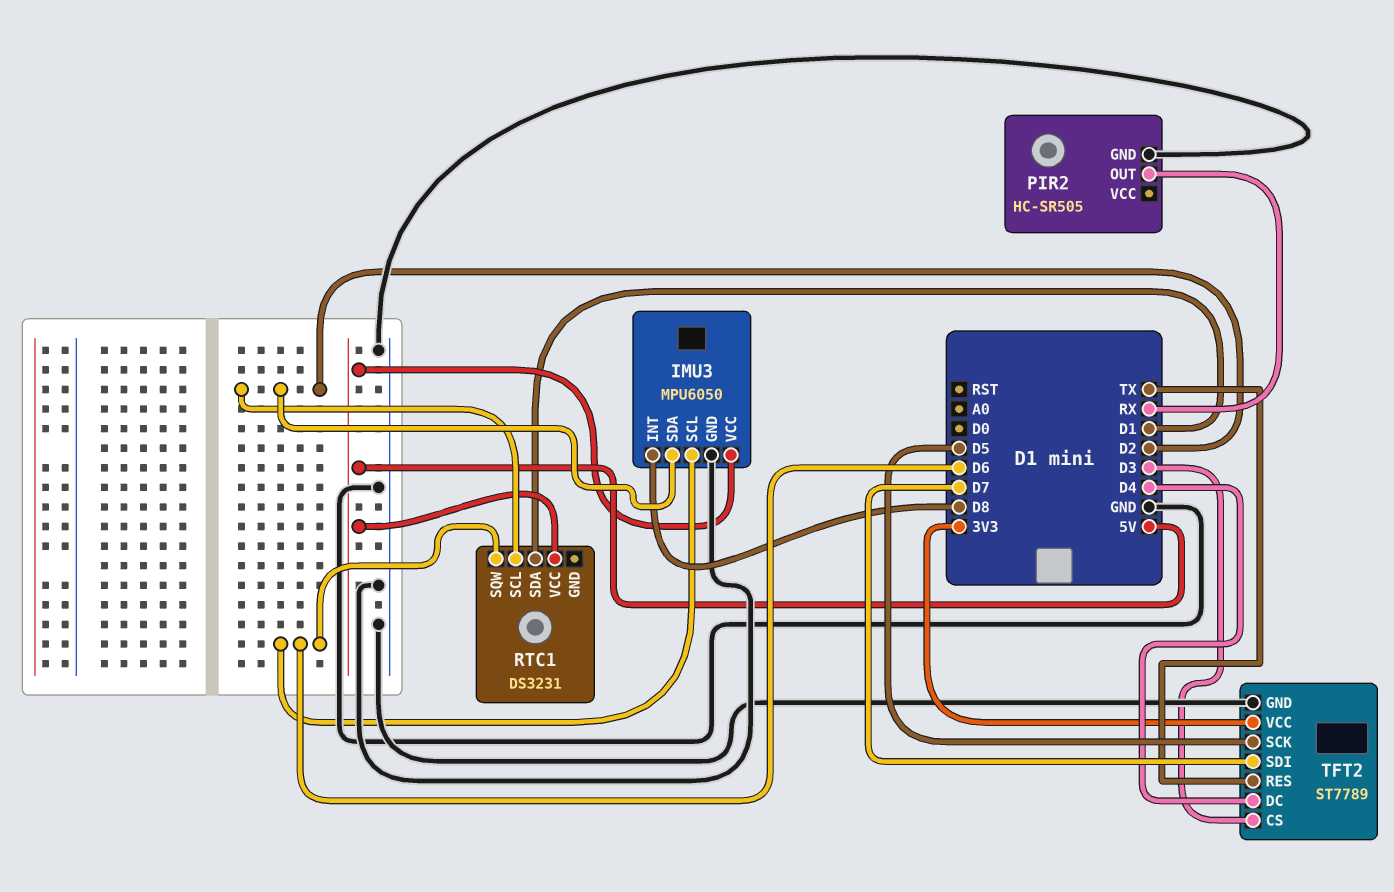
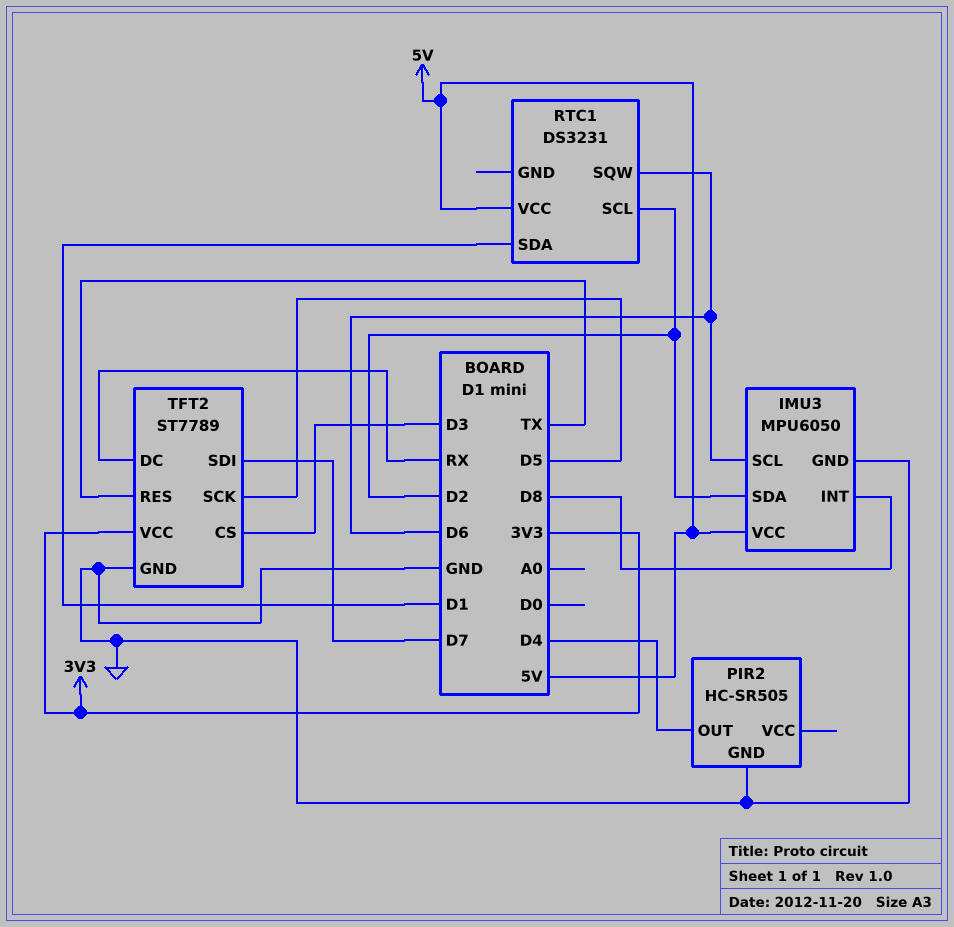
PIR2 pin OUT: RX -> D4
TFT2 pin DC: D4 -> RX

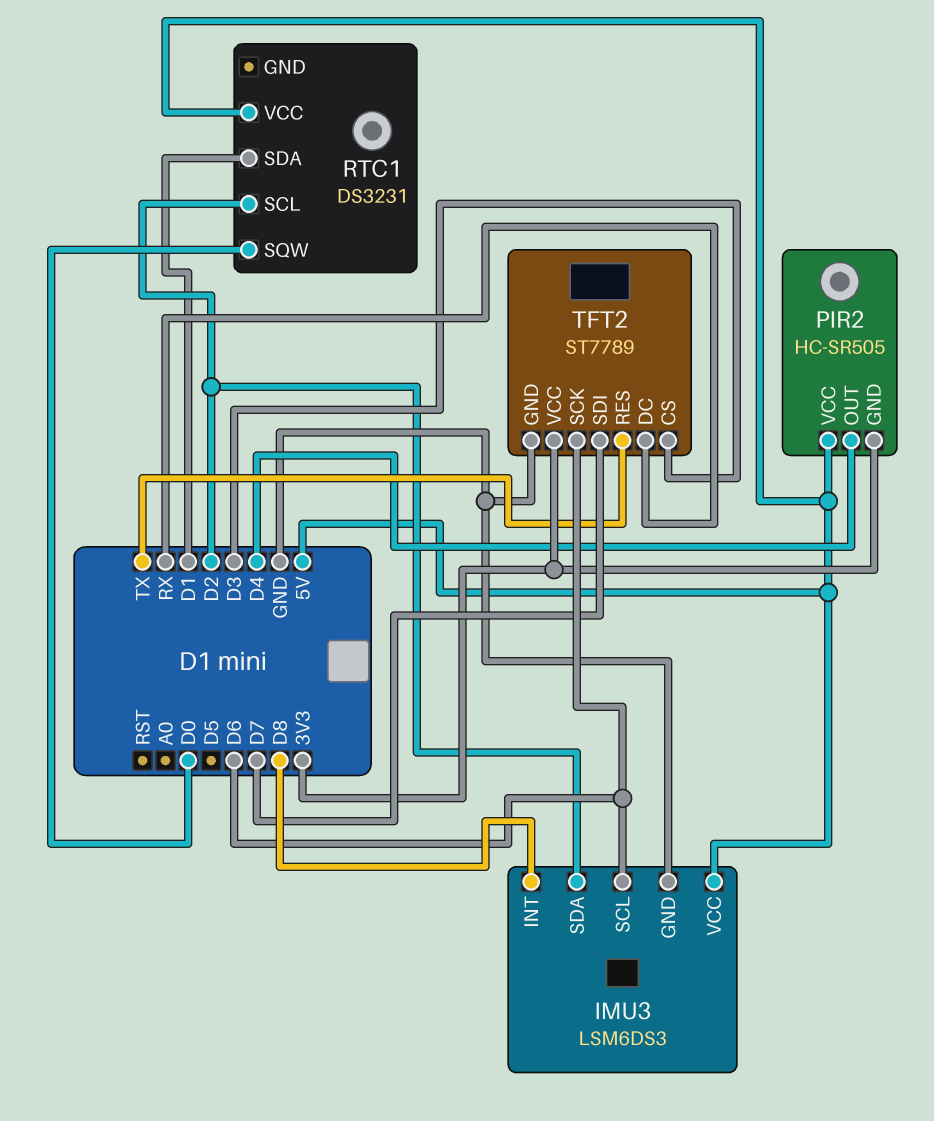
IMU3: MPU6050 -> LSM6DS3
PIR2 pin GND: GND -> 3V3
PIR2 pin VCC: none -> 5V
RTC1 pin SQW: D6 -> D0
TFT2 pin SCK: D5 -> D6

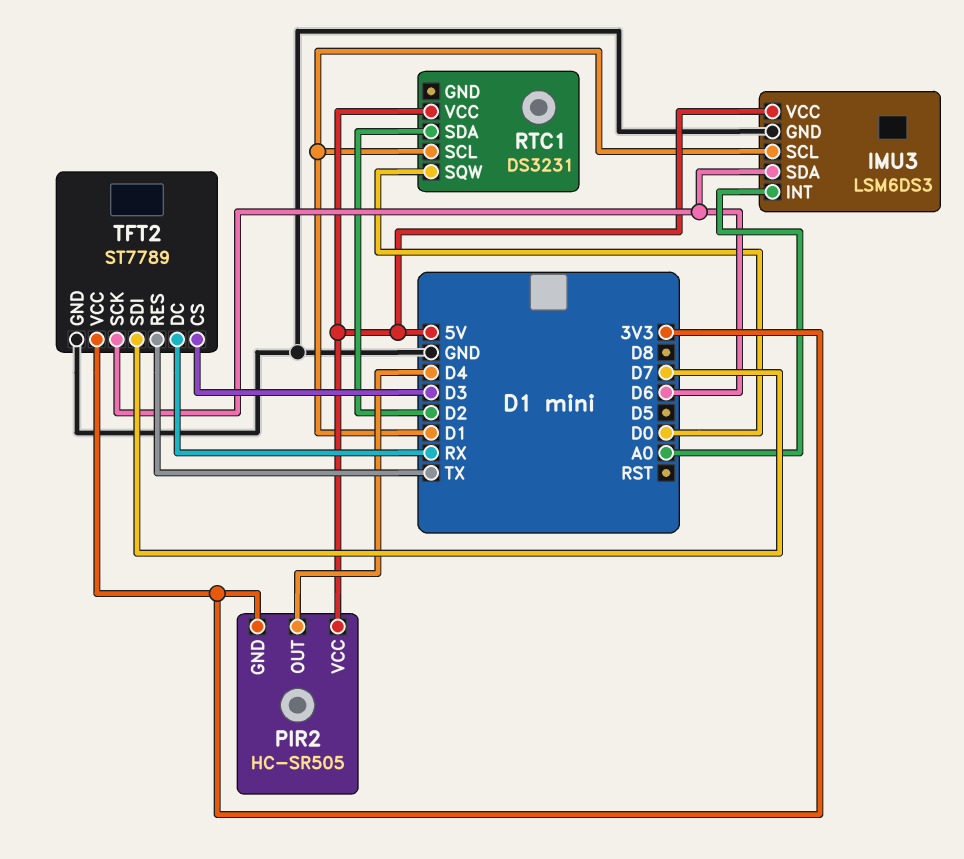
IMU3 pin INT: D8 -> A0
IMU3 pin SCL: D6 -> D1
IMU3 pin SDA: D2 -> D6
RTC1 pin SCL: D2 -> D1
RTC1 pin SDA: D1 -> D2

